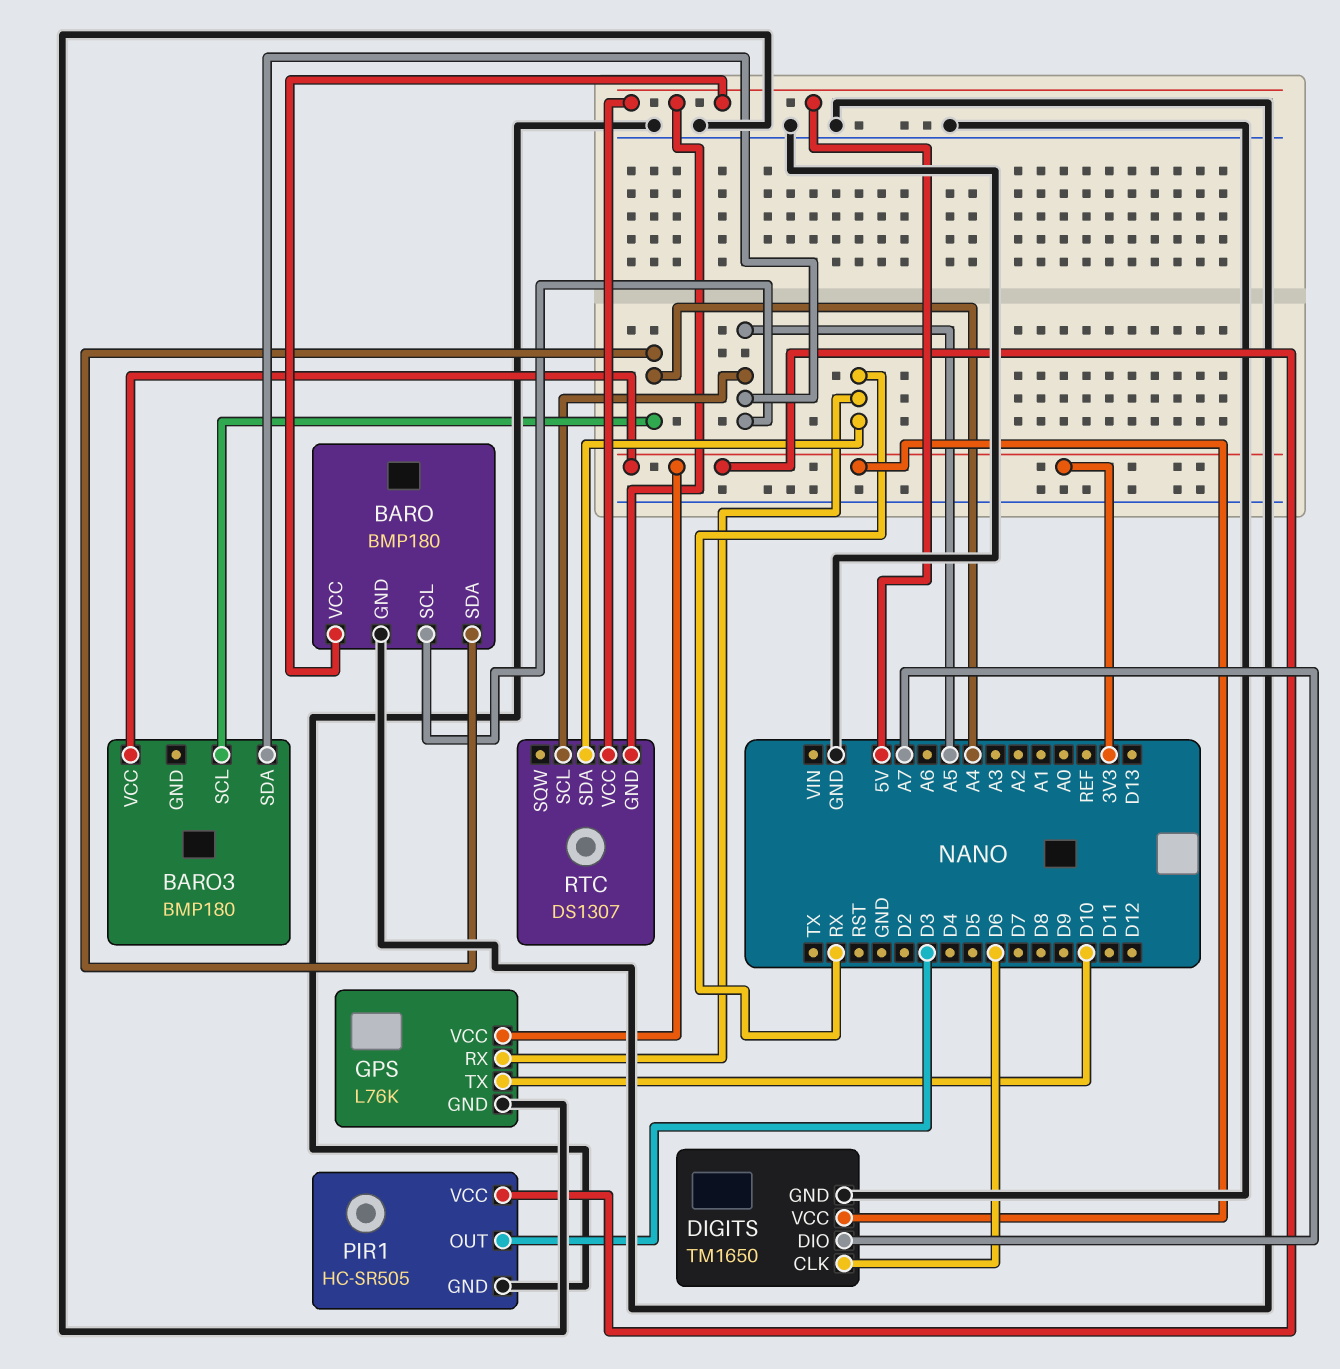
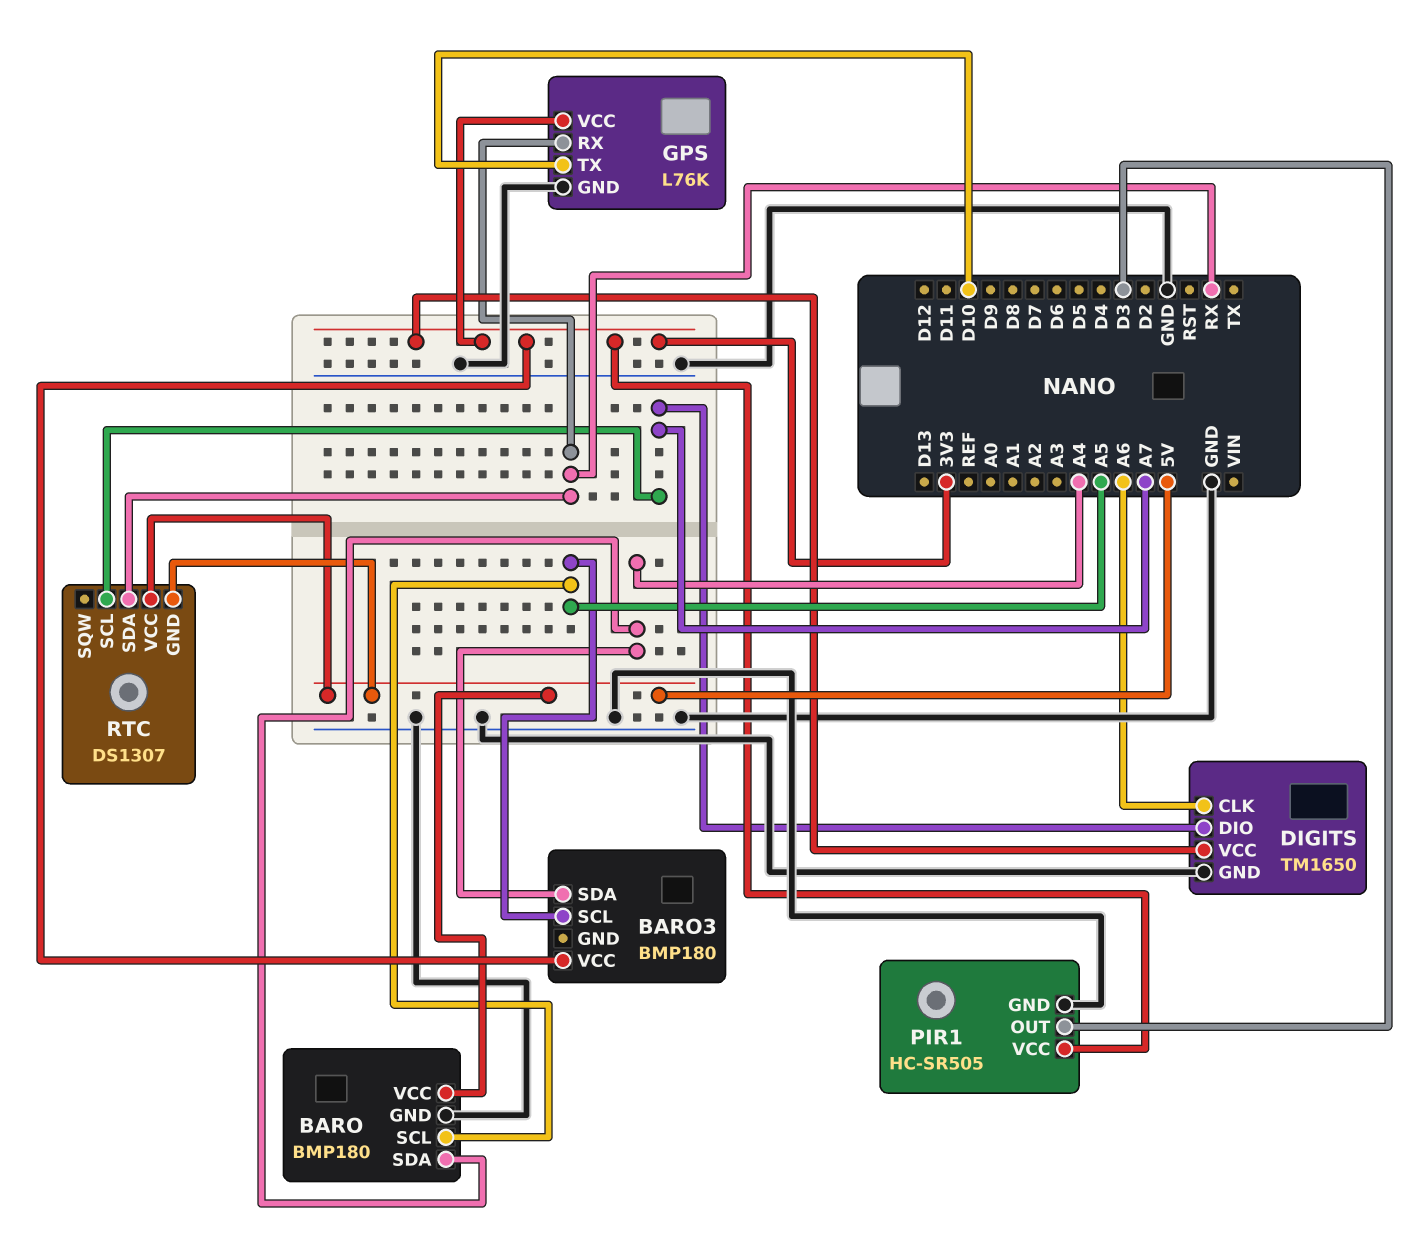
BARO3 pin SCL: A4 -> A5
BARO3 pin SDA: A5 -> A4
DIGITS pin CLK: D6 -> A6
RTC pin SCL: A5 -> A7

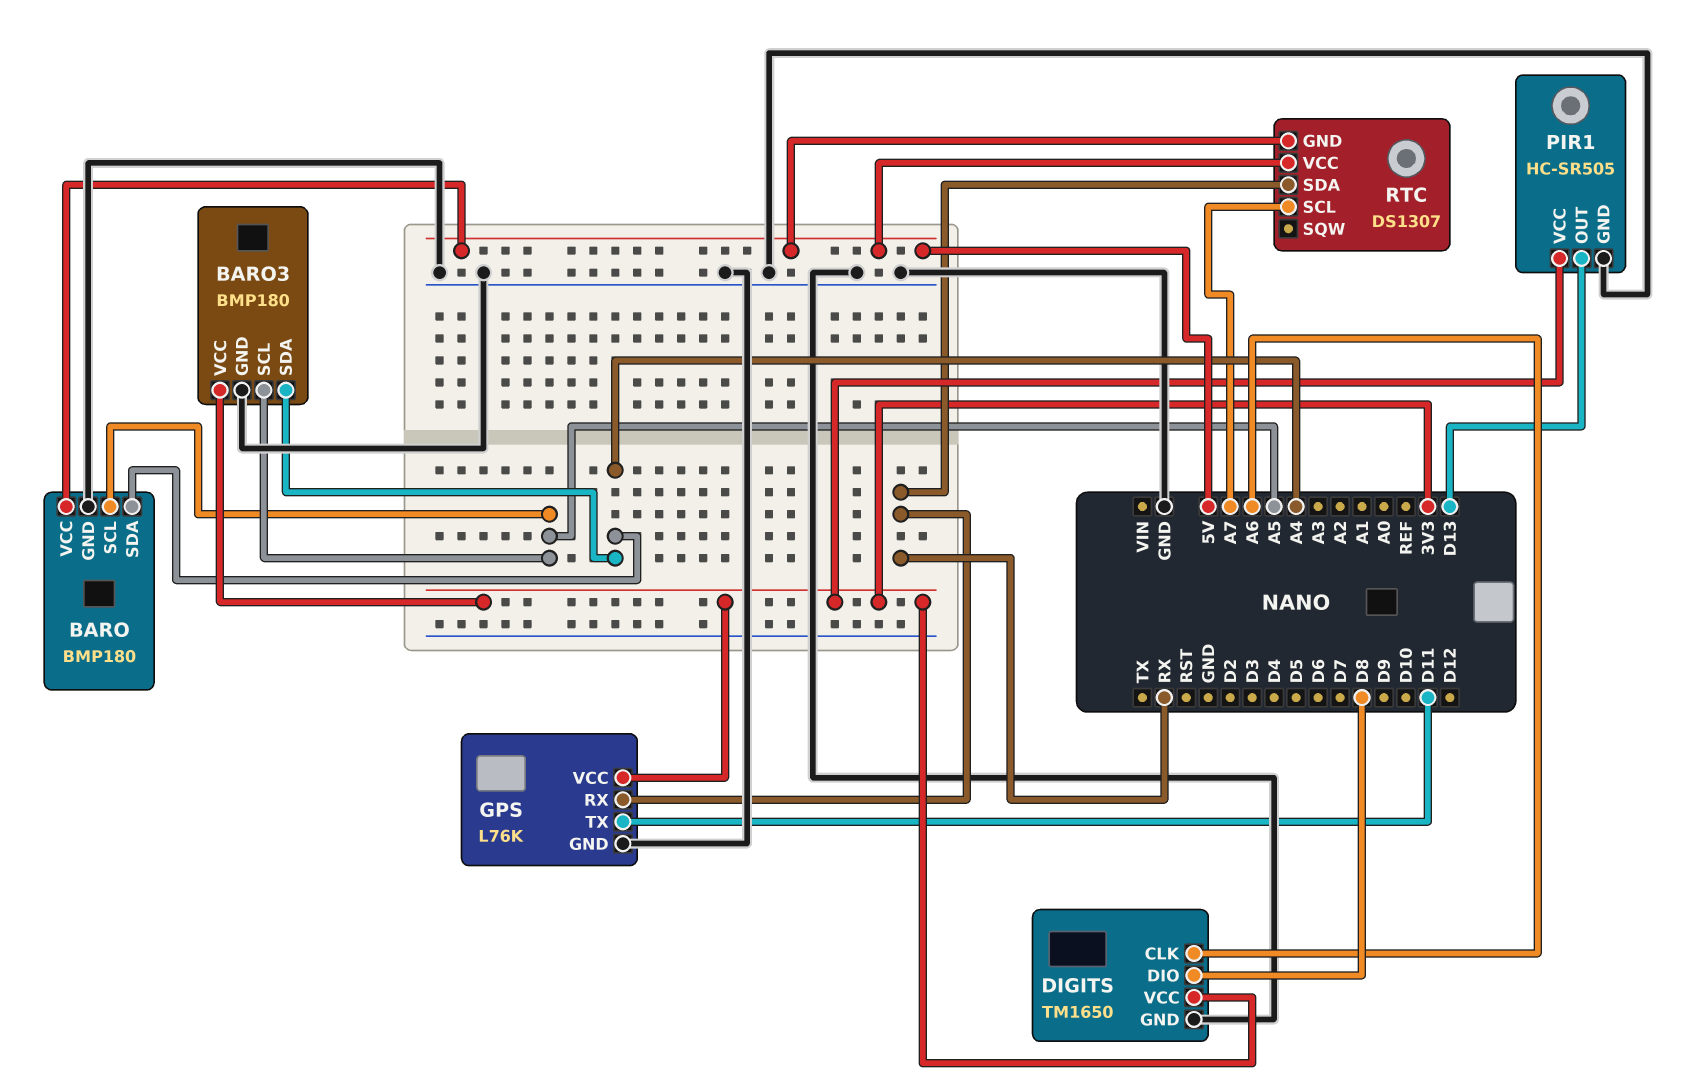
BARO3 pin GND: none -> GND
DIGITS pin DIO: A7 -> D8
GPS pin TX: D10 -> D11
PIR1 pin OUT: D3 -> D13

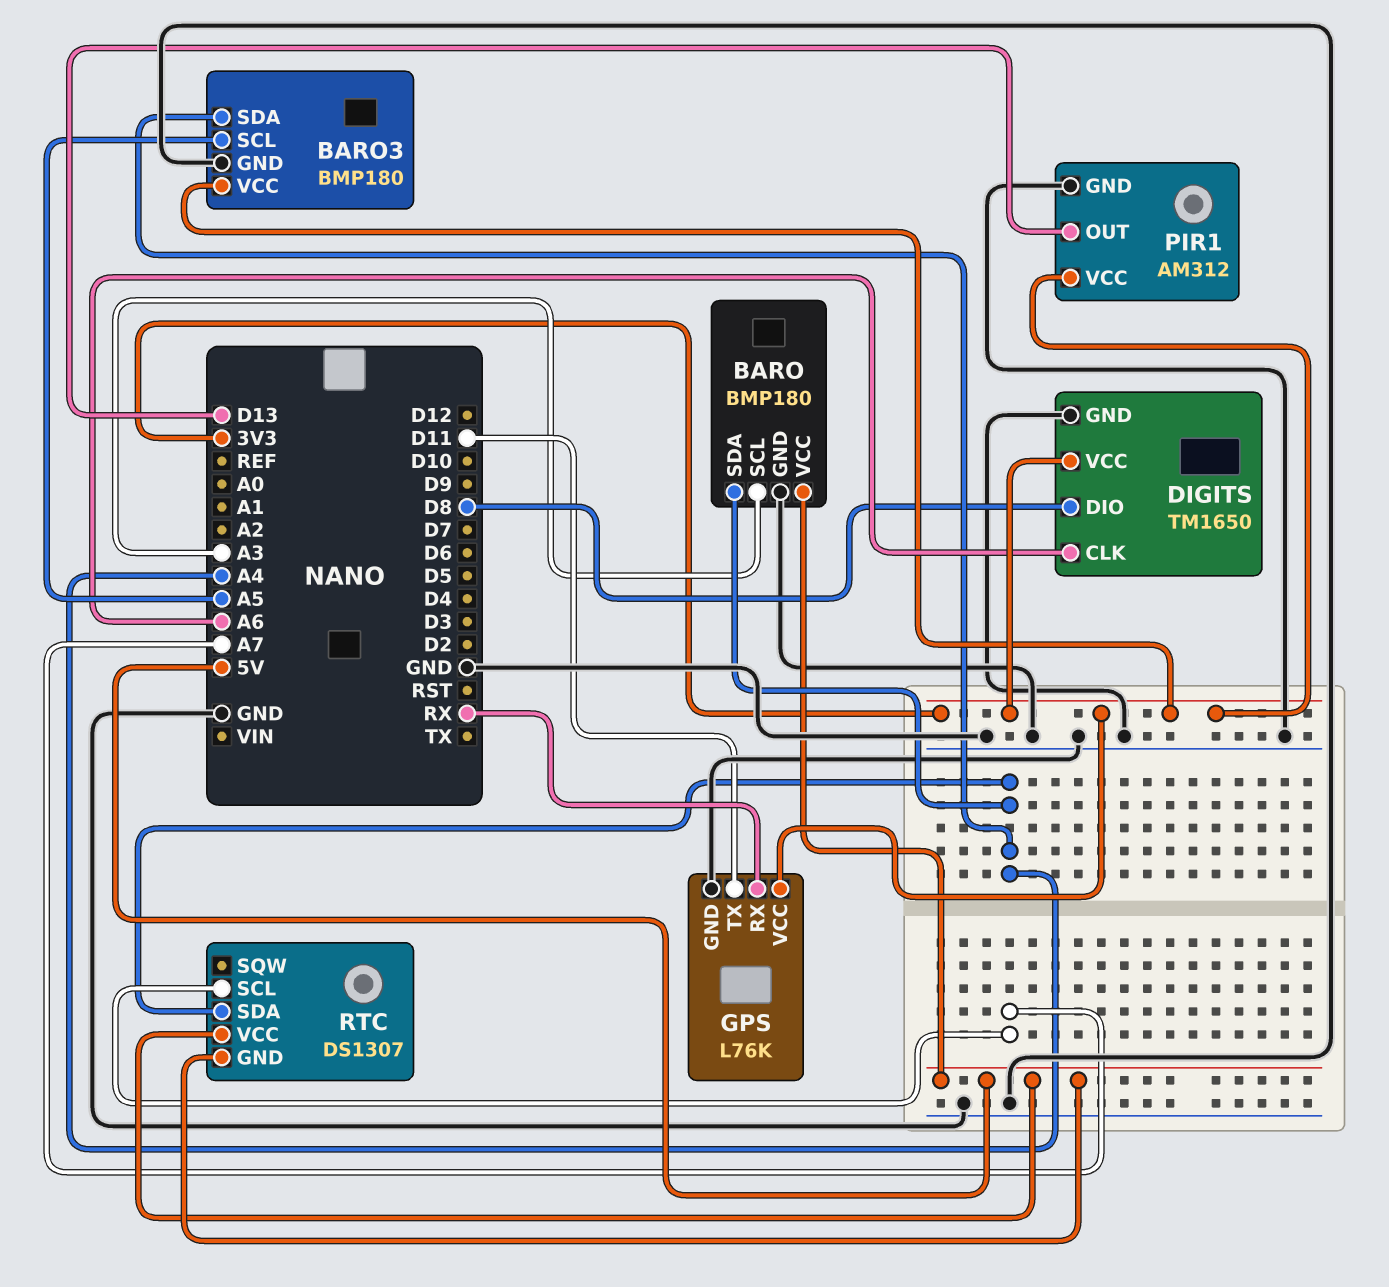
BARO pin SCL: A5 -> A3
PIR1: HC-SR505 -> AM312
RTC pin SDA: RX -> A4

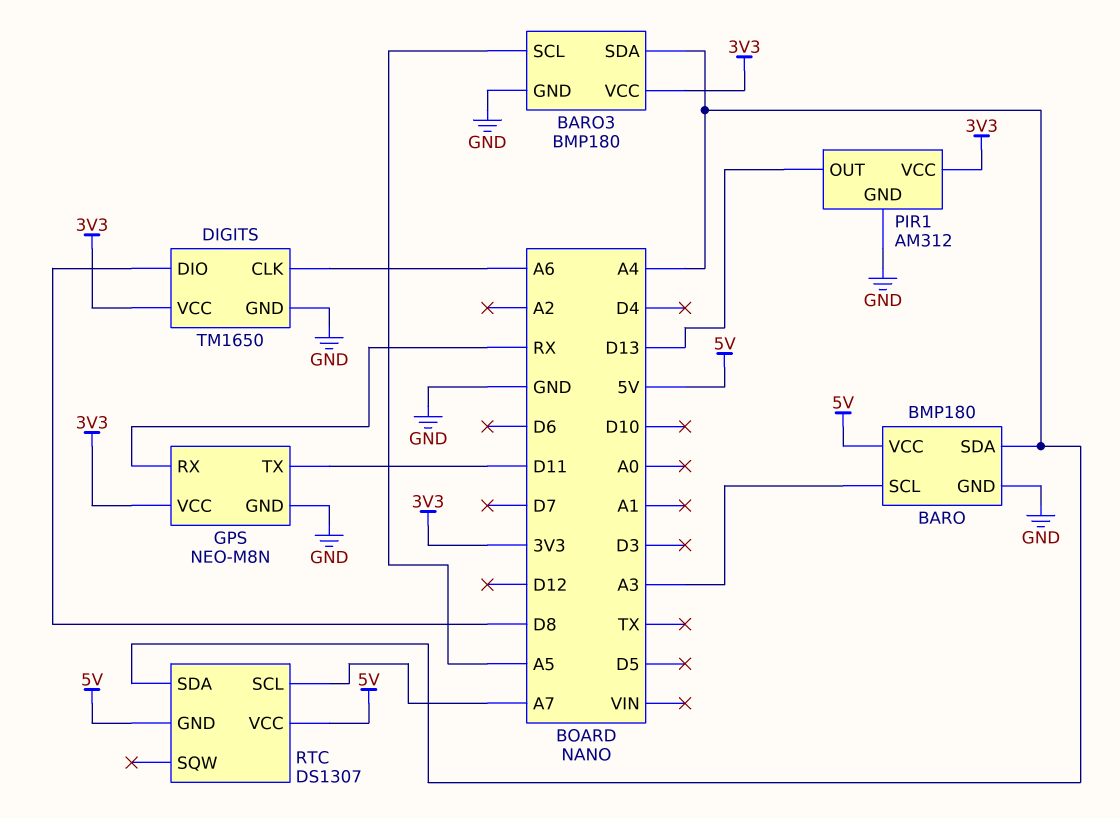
GPS: L76K -> NEO-M8N

